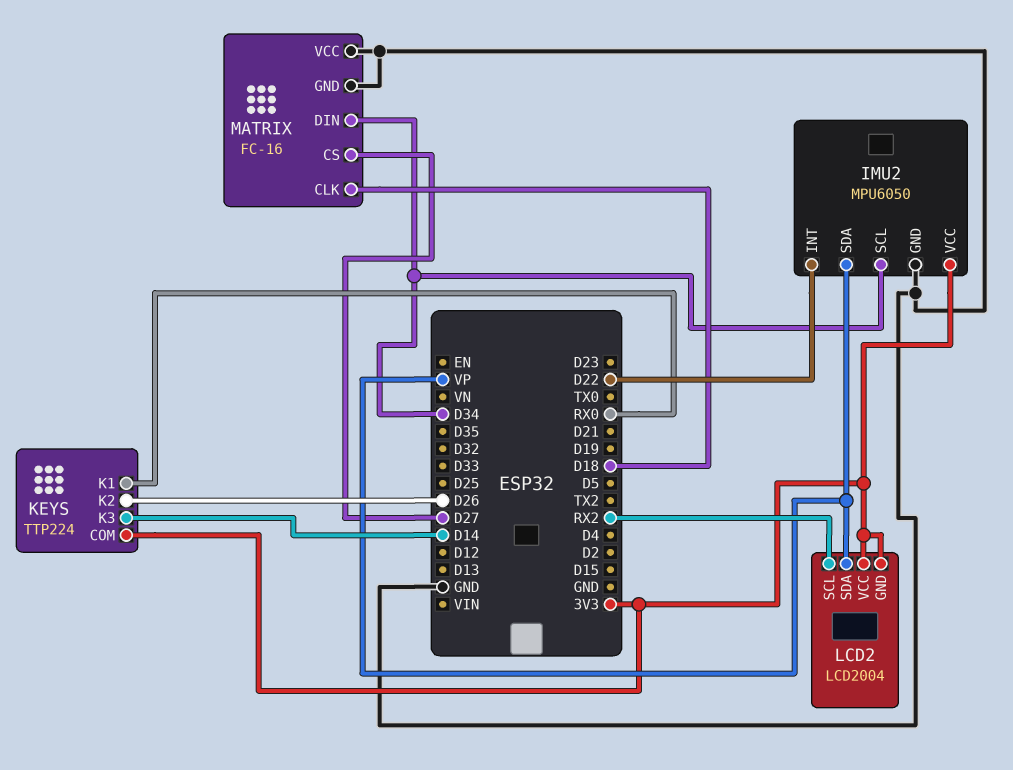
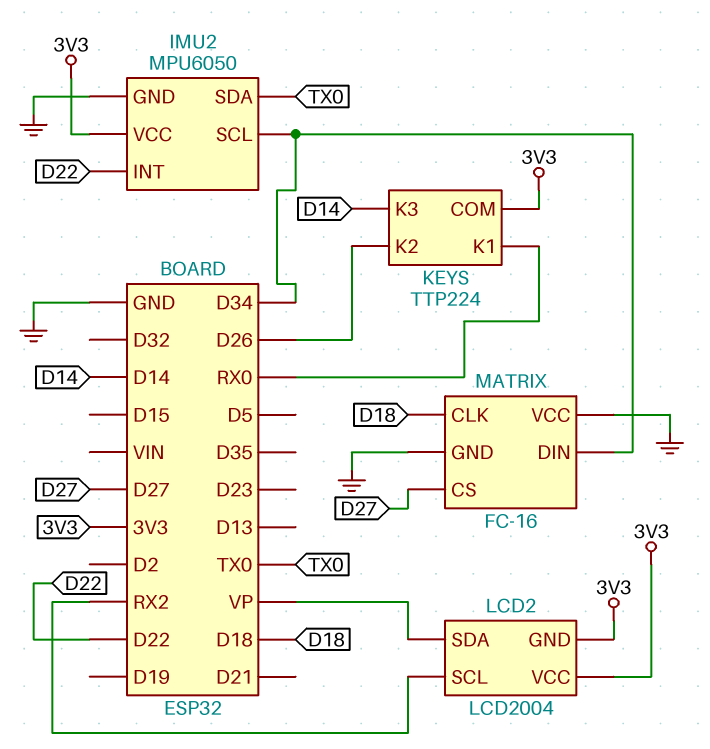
IMU2 pin SDA: VP -> TX0

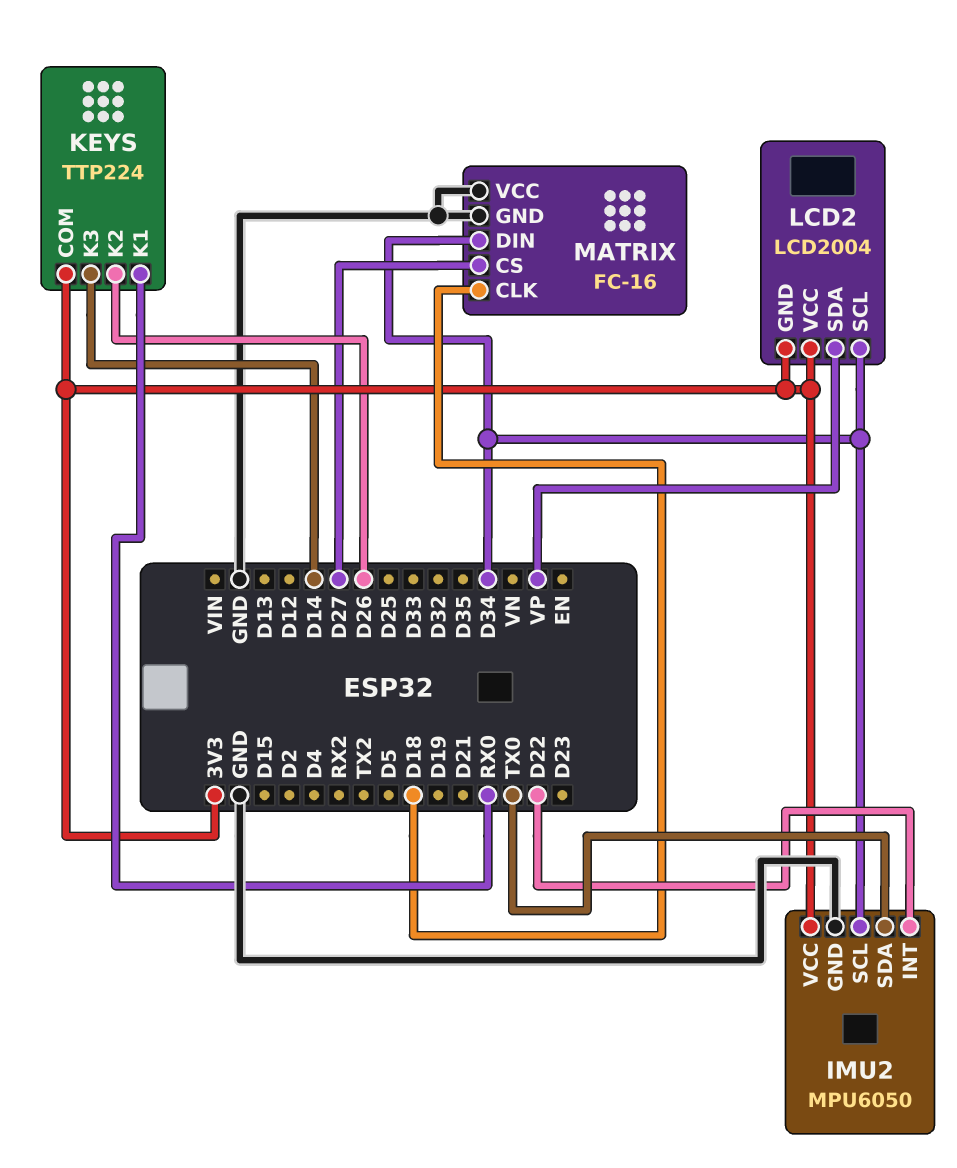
LCD2 pin SCL: RX2 -> D34

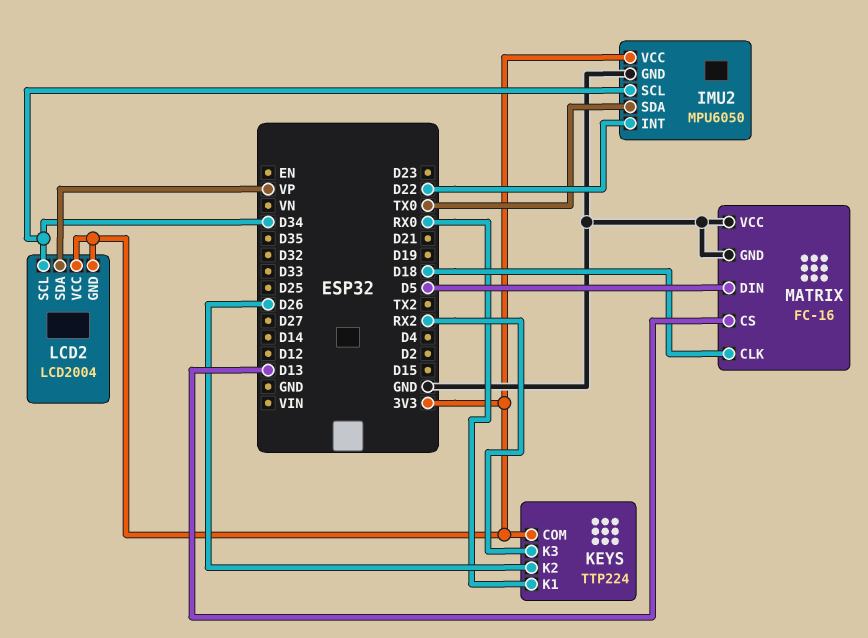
KEYS pin K3: D14 -> RX2
MATRIX pin CS: D27 -> D13
MATRIX pin DIN: D34 -> D5

